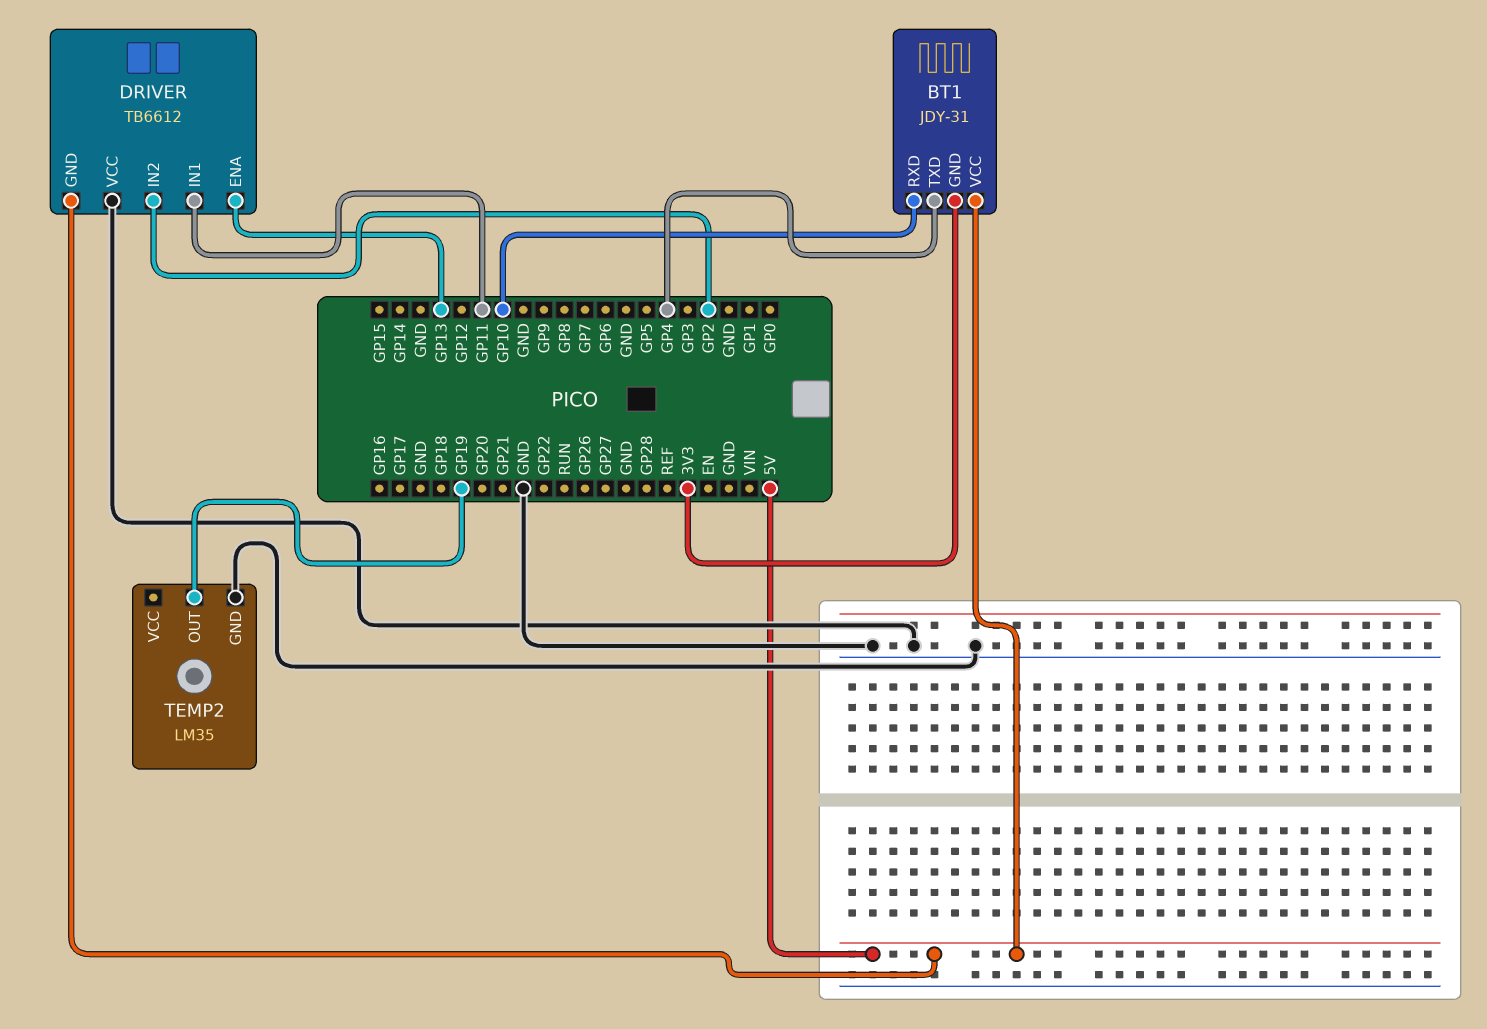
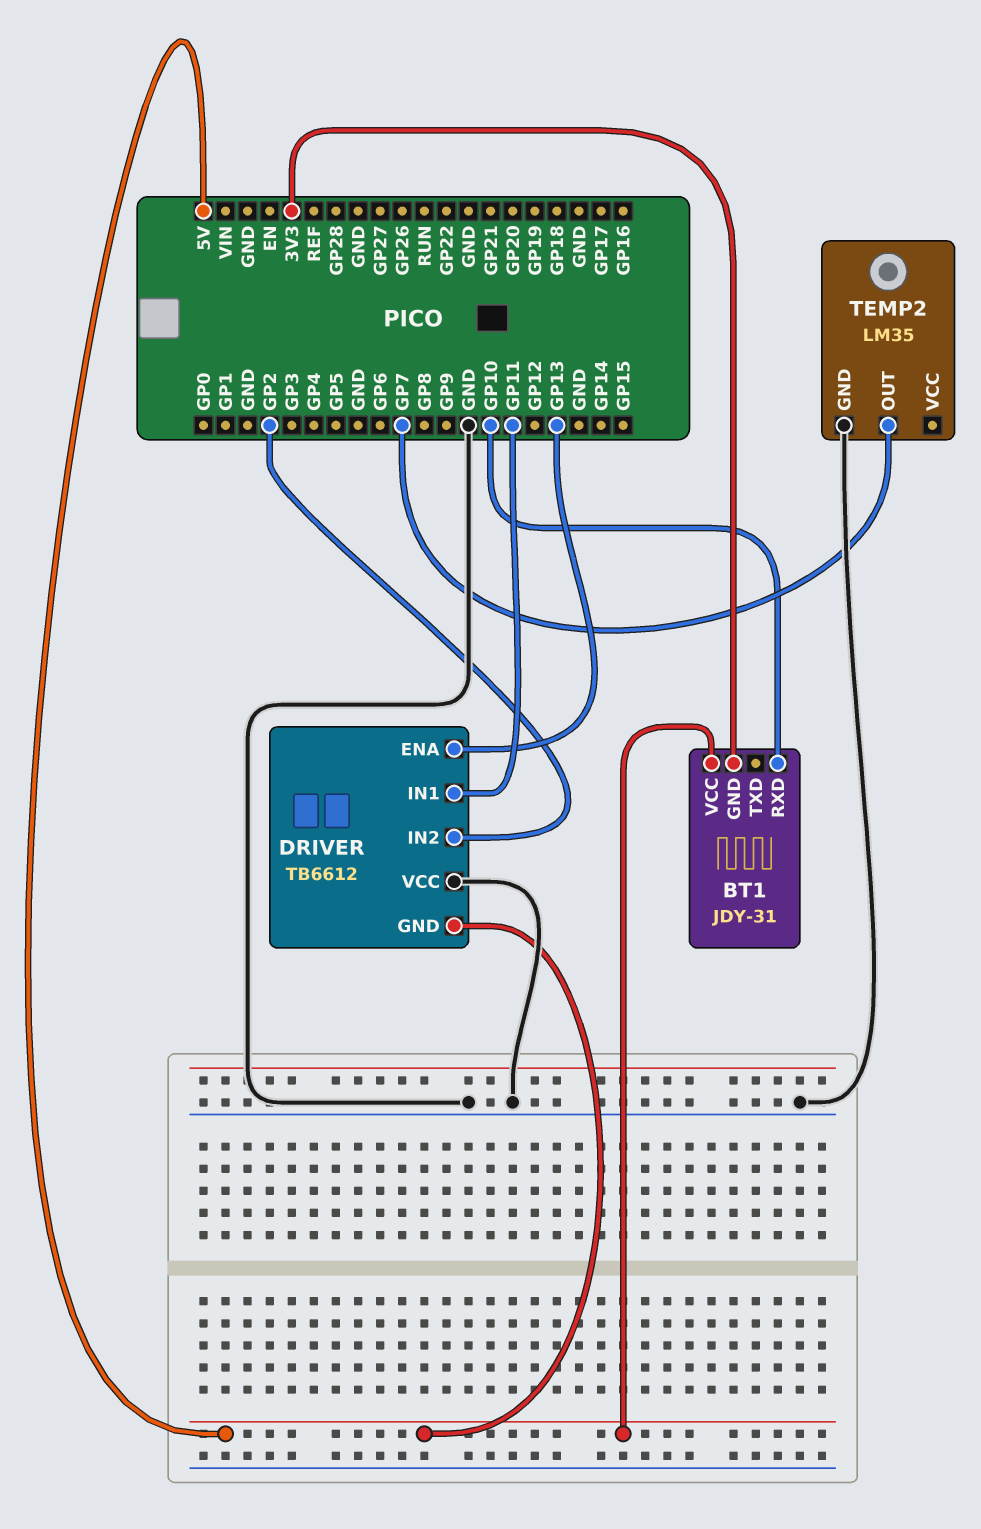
BT1 pin TXD: GP4 -> none
TEMP2 pin OUT: GP19 -> GP7

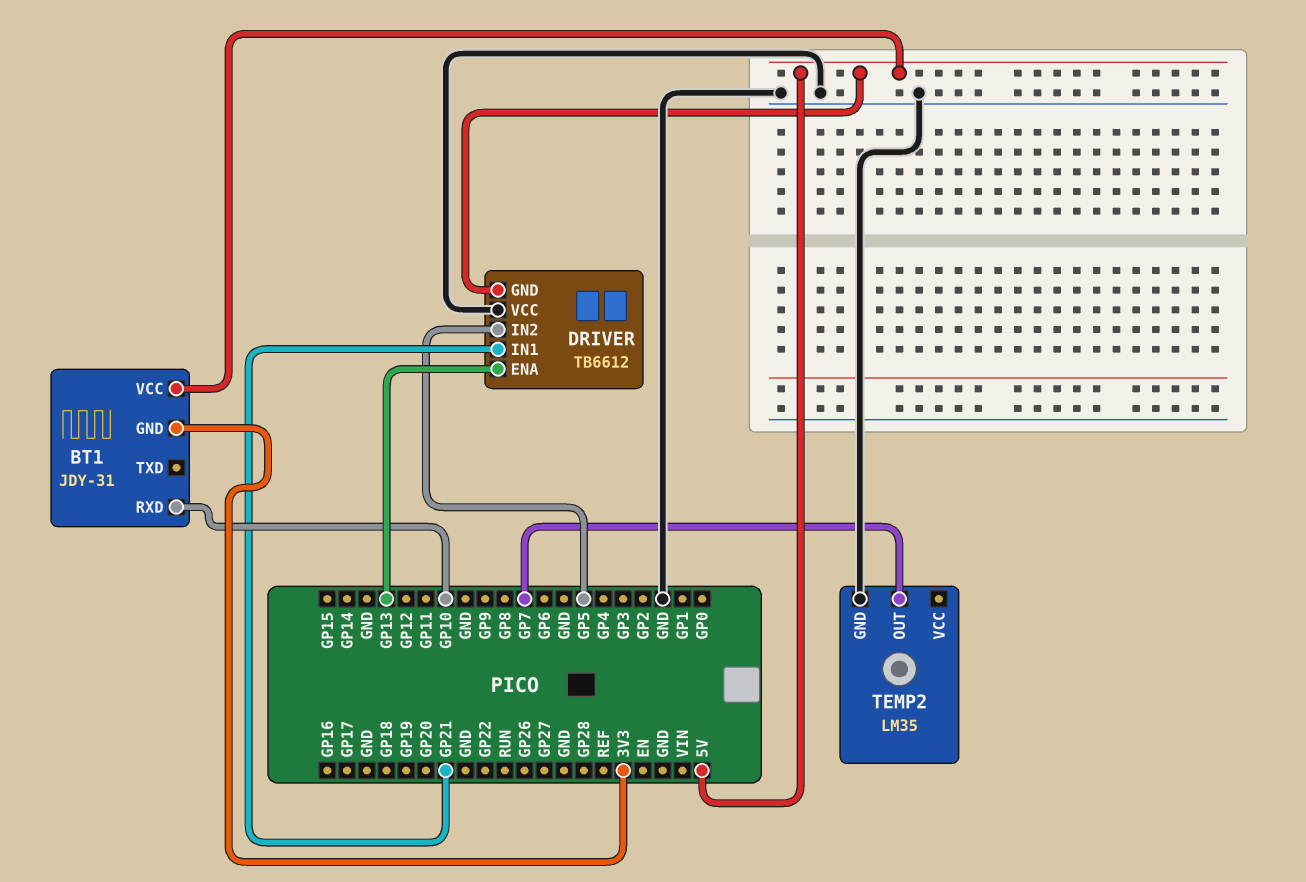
DRIVER pin IN1: GP11 -> GP21
DRIVER pin IN2: GP2 -> GP5

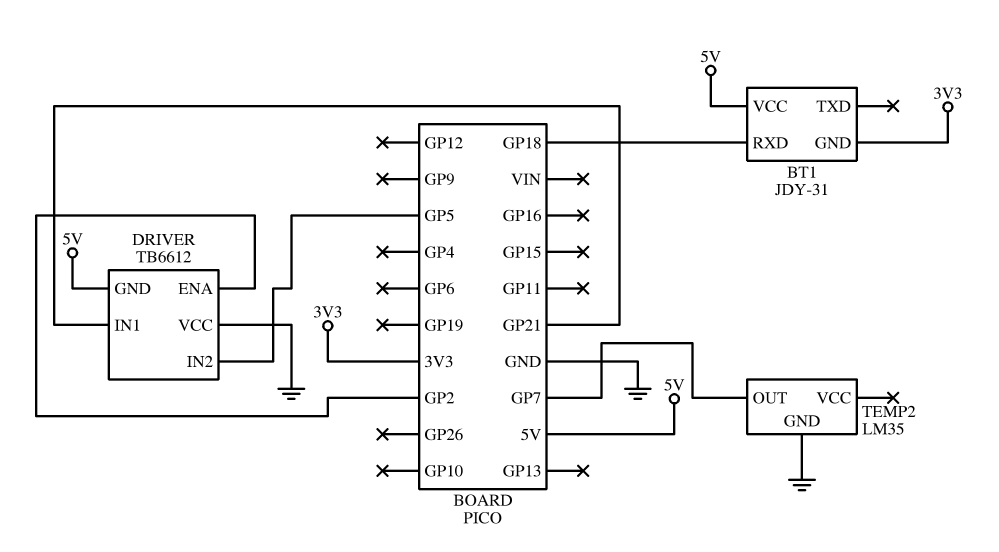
BT1 pin RXD: GP10 -> GP18
DRIVER pin ENA: GP13 -> GP2

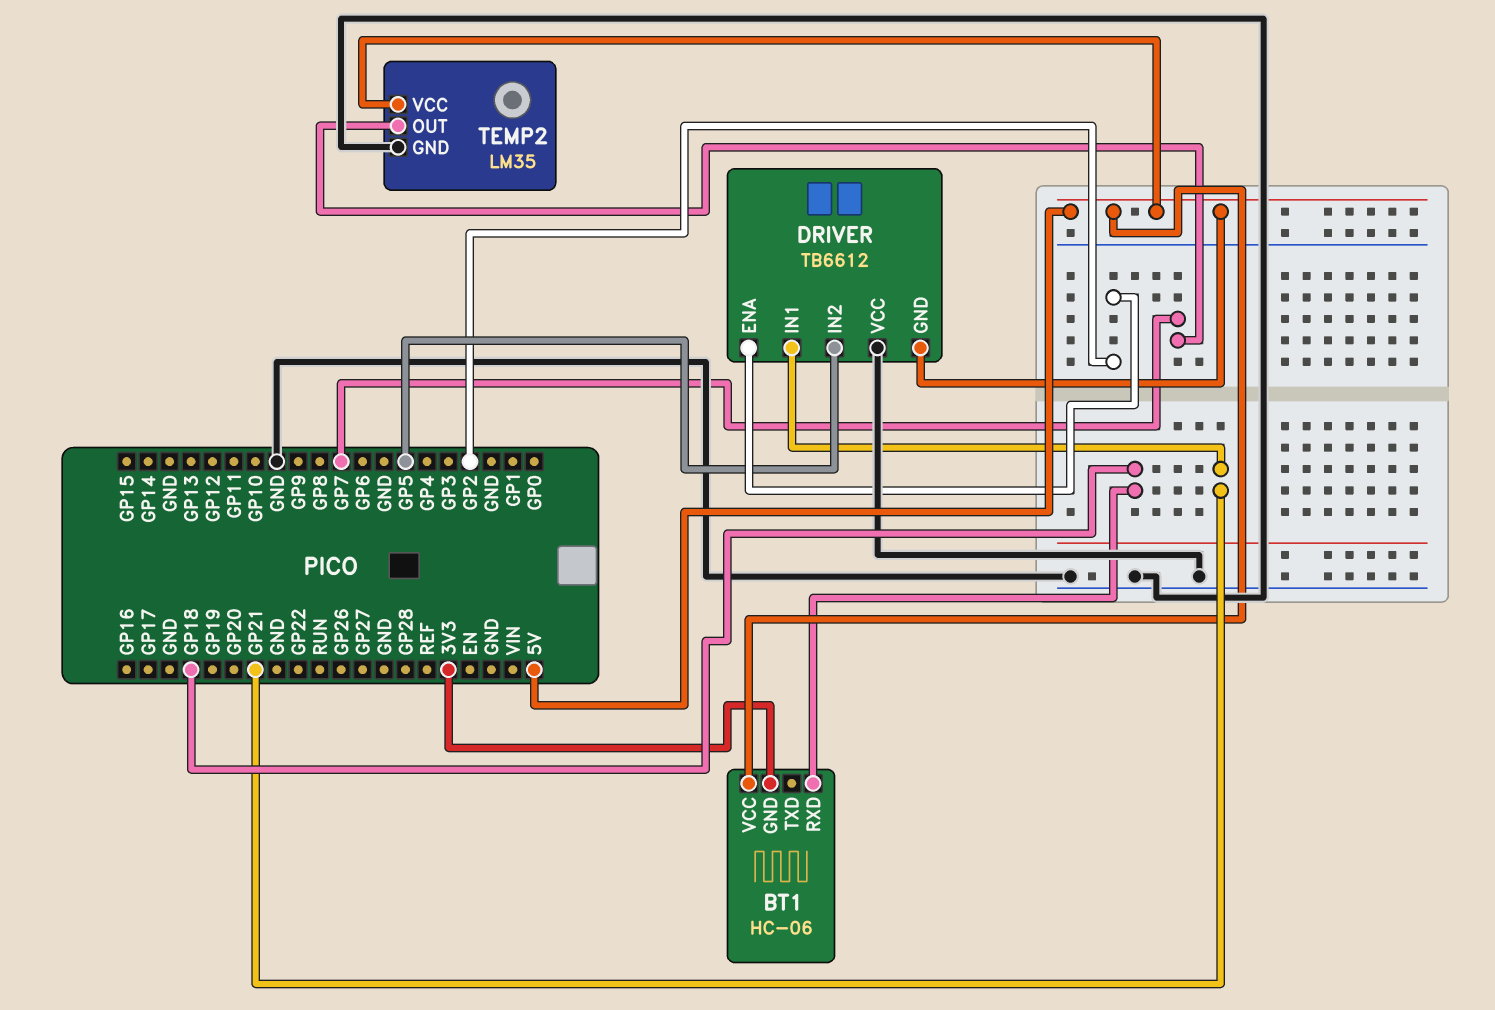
BT1: JDY-31 -> HC-06
TEMP2 pin VCC: none -> 5V

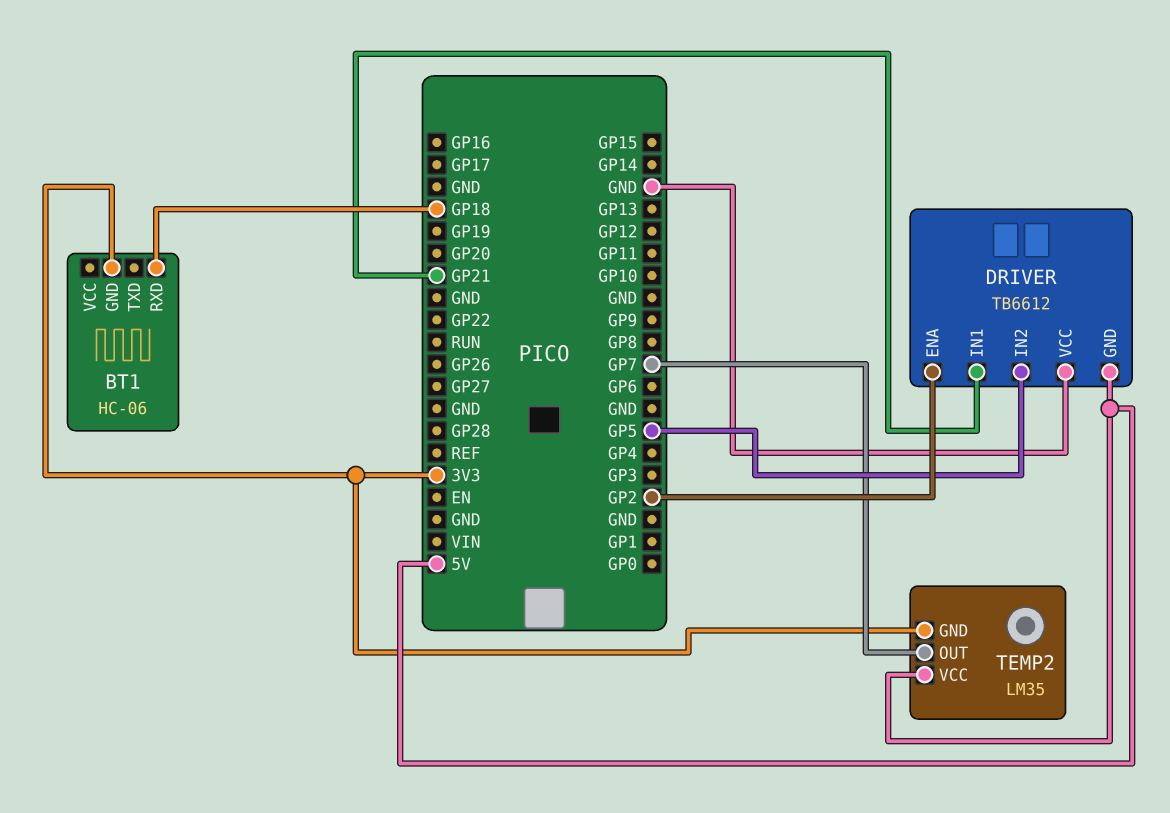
BT1 pin VCC: 5V -> none
TEMP2 pin GND: GND -> 3V3

